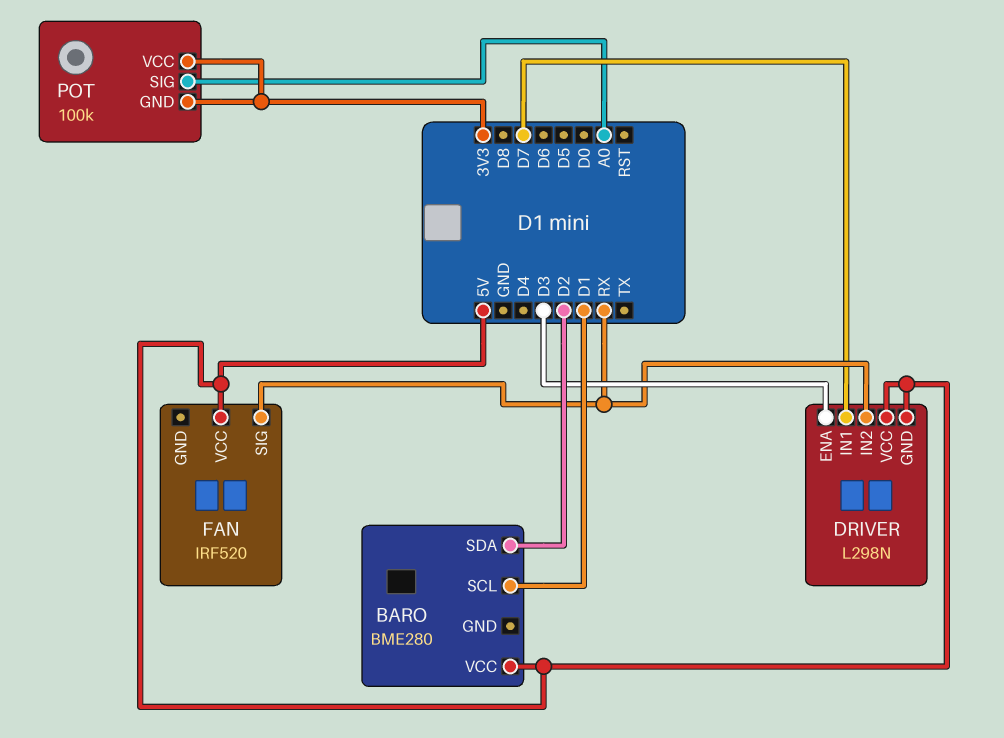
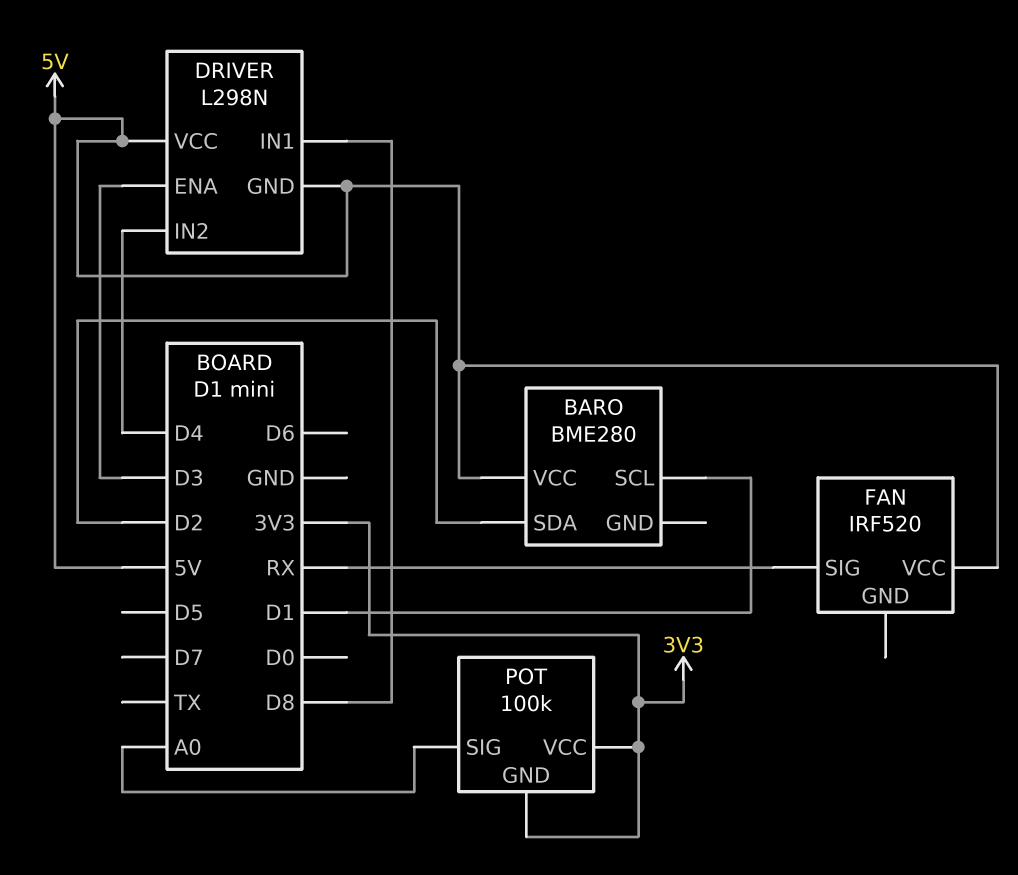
DRIVER pin IN1: D7 -> D8
DRIVER pin IN2: RX -> D4

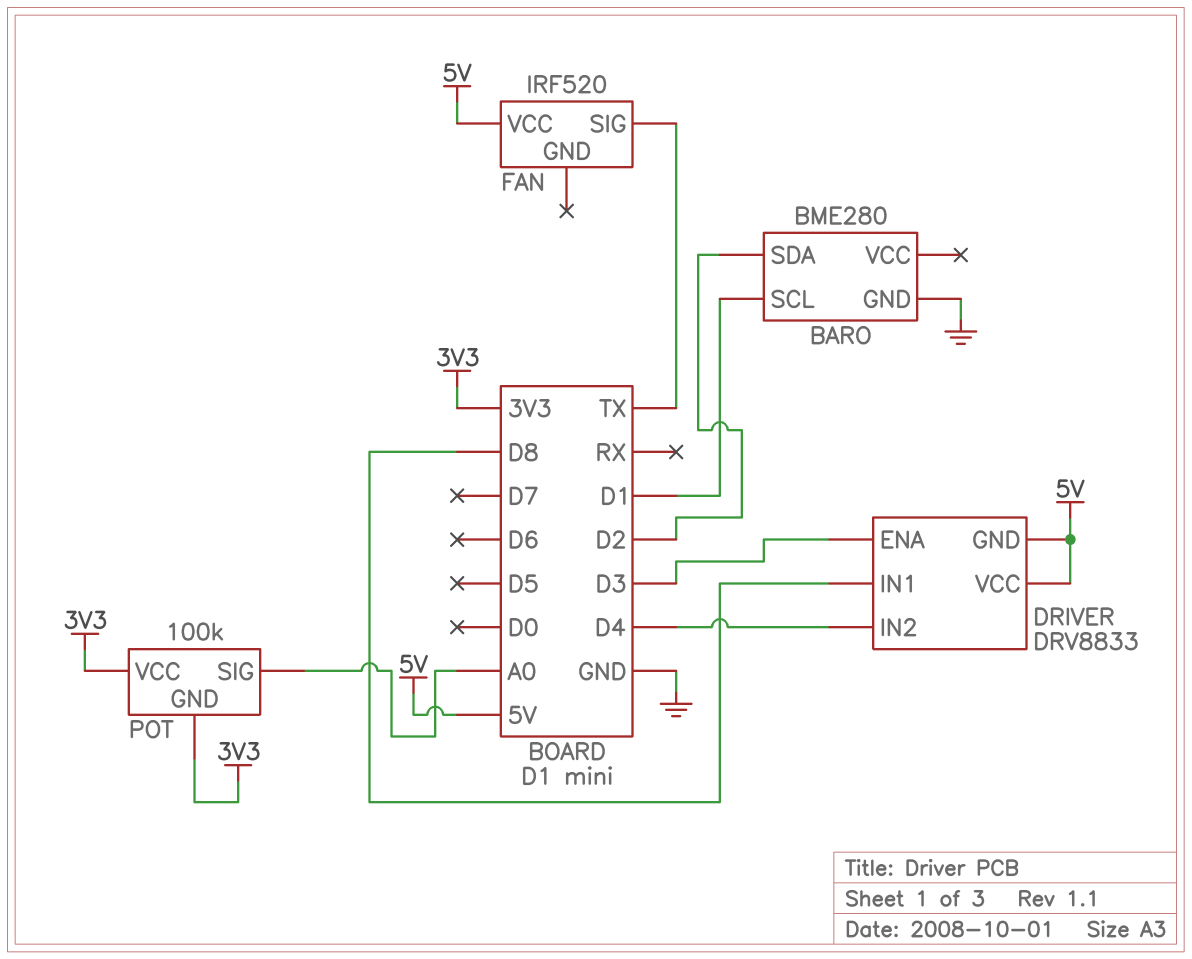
BARO pin GND: none -> GND
BARO pin VCC: 5V -> none
DRIVER: L298N -> DRV8833
FAN pin SIG: RX -> TX

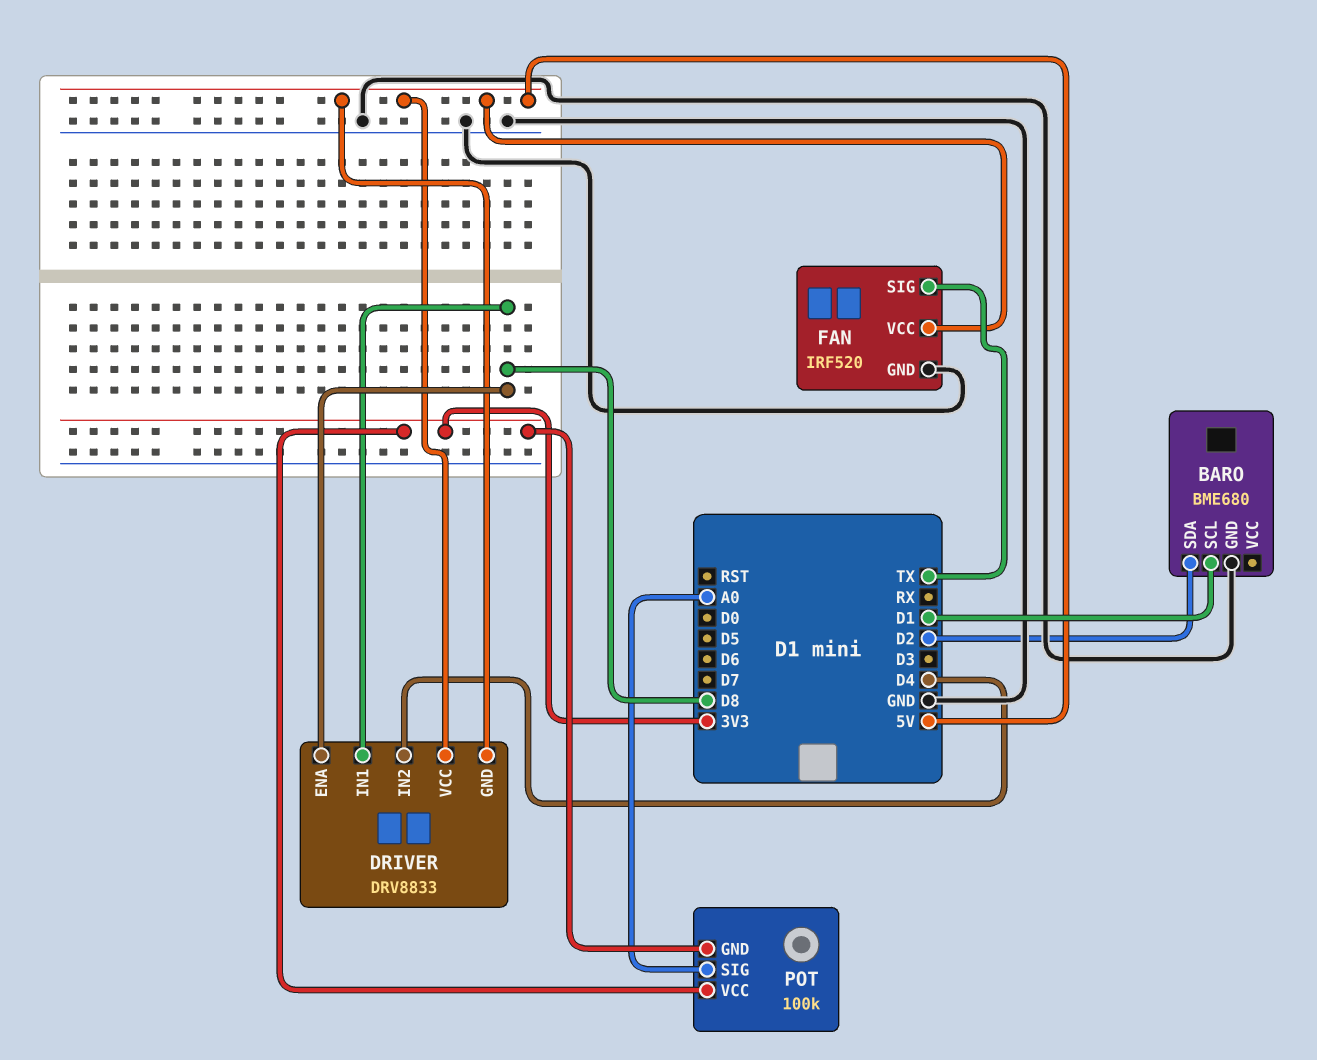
BARO: BME280 -> BME680
DRIVER pin ENA: D3 -> D8
FAN pin GND: none -> GND

